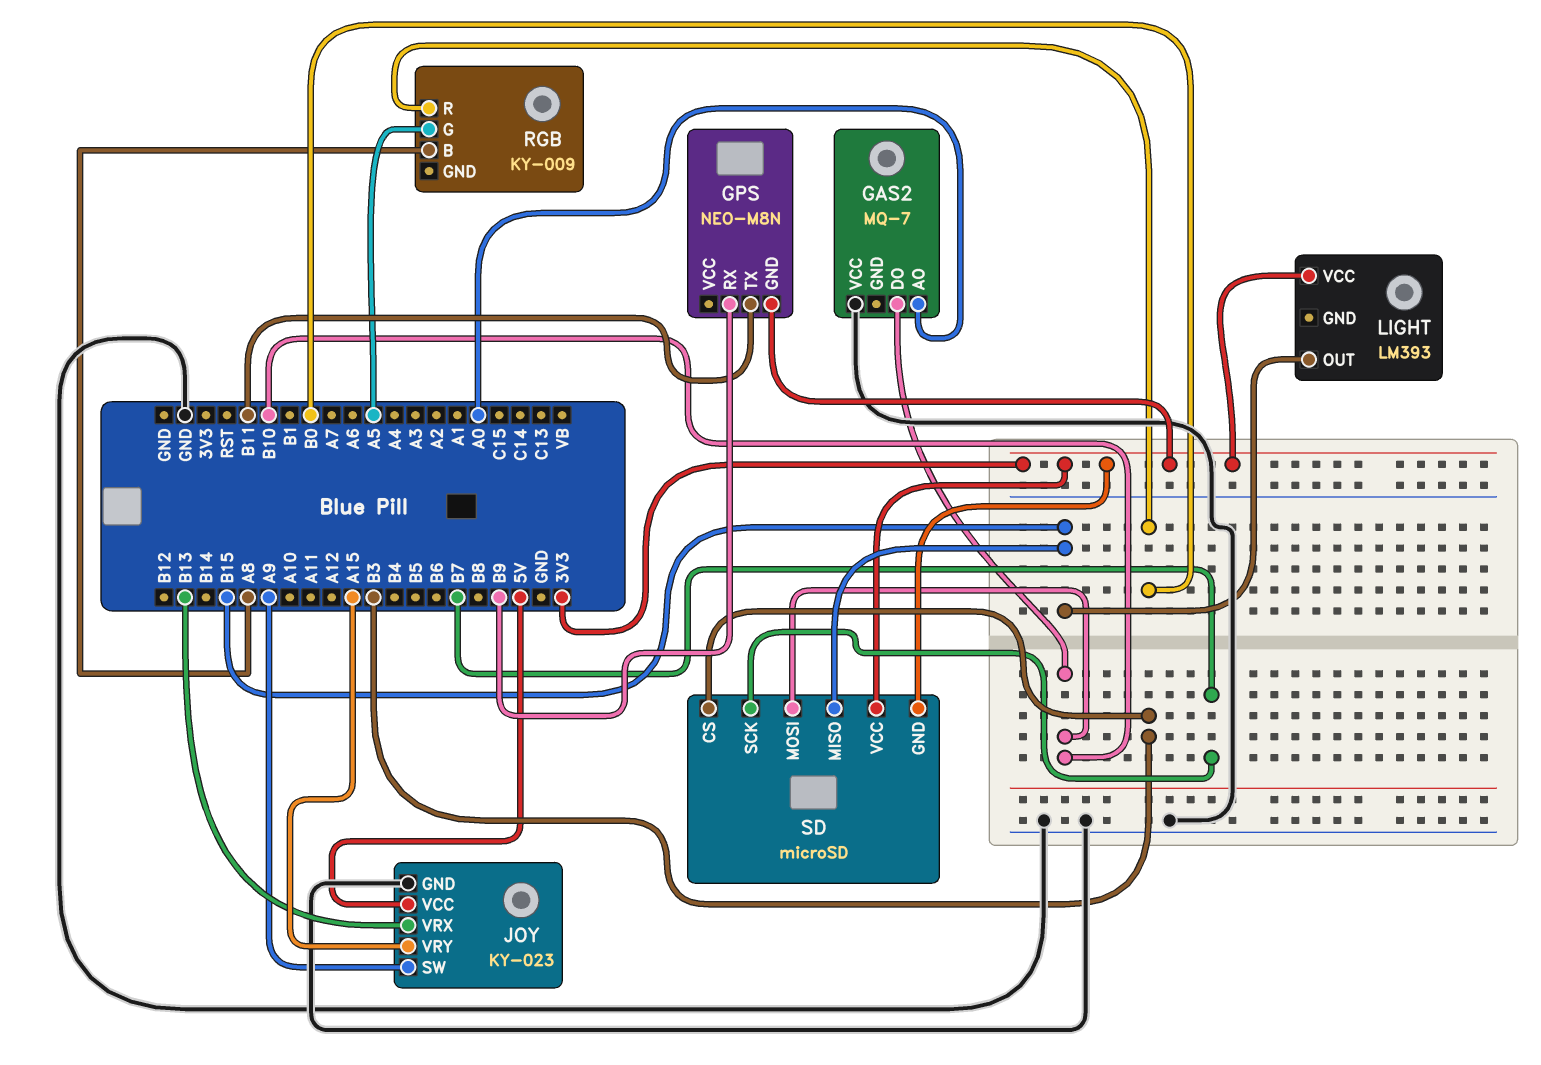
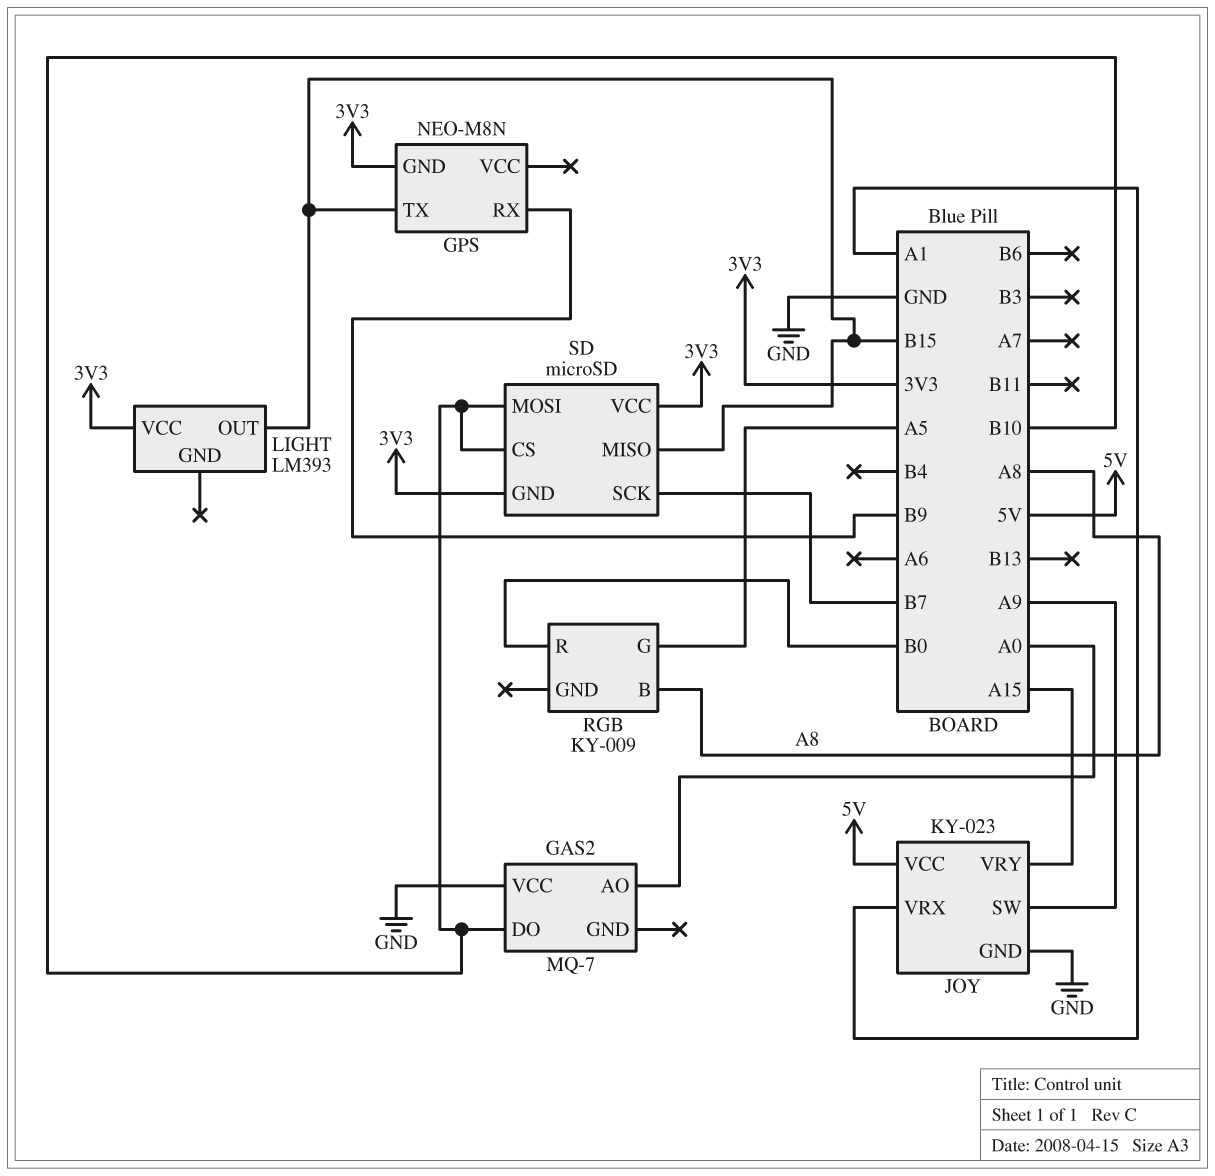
GPS pin TX: B11 -> B15
JOY pin VRX: B13 -> A1
SD pin CS: B3 -> B10

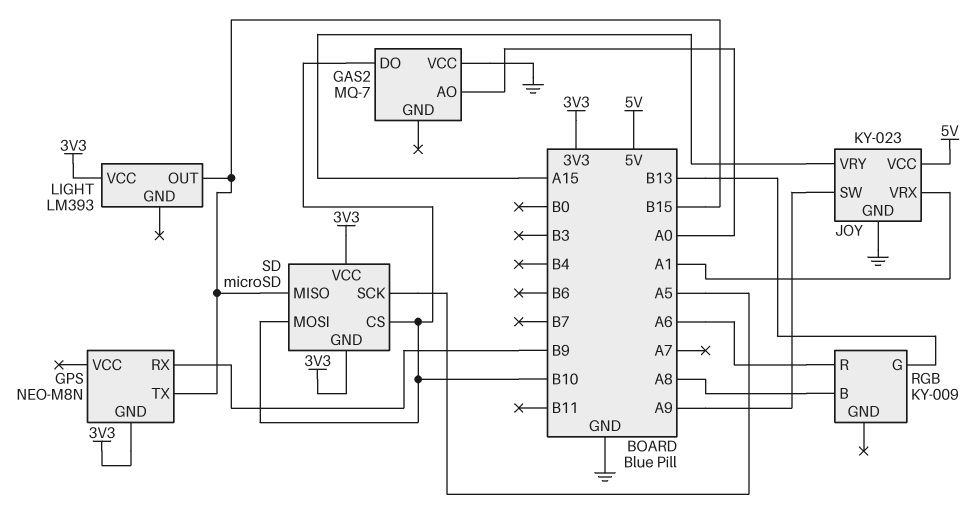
RGB pin G: A5 -> B13
RGB pin R: B0 -> A6
SD pin SCK: B7 -> A5

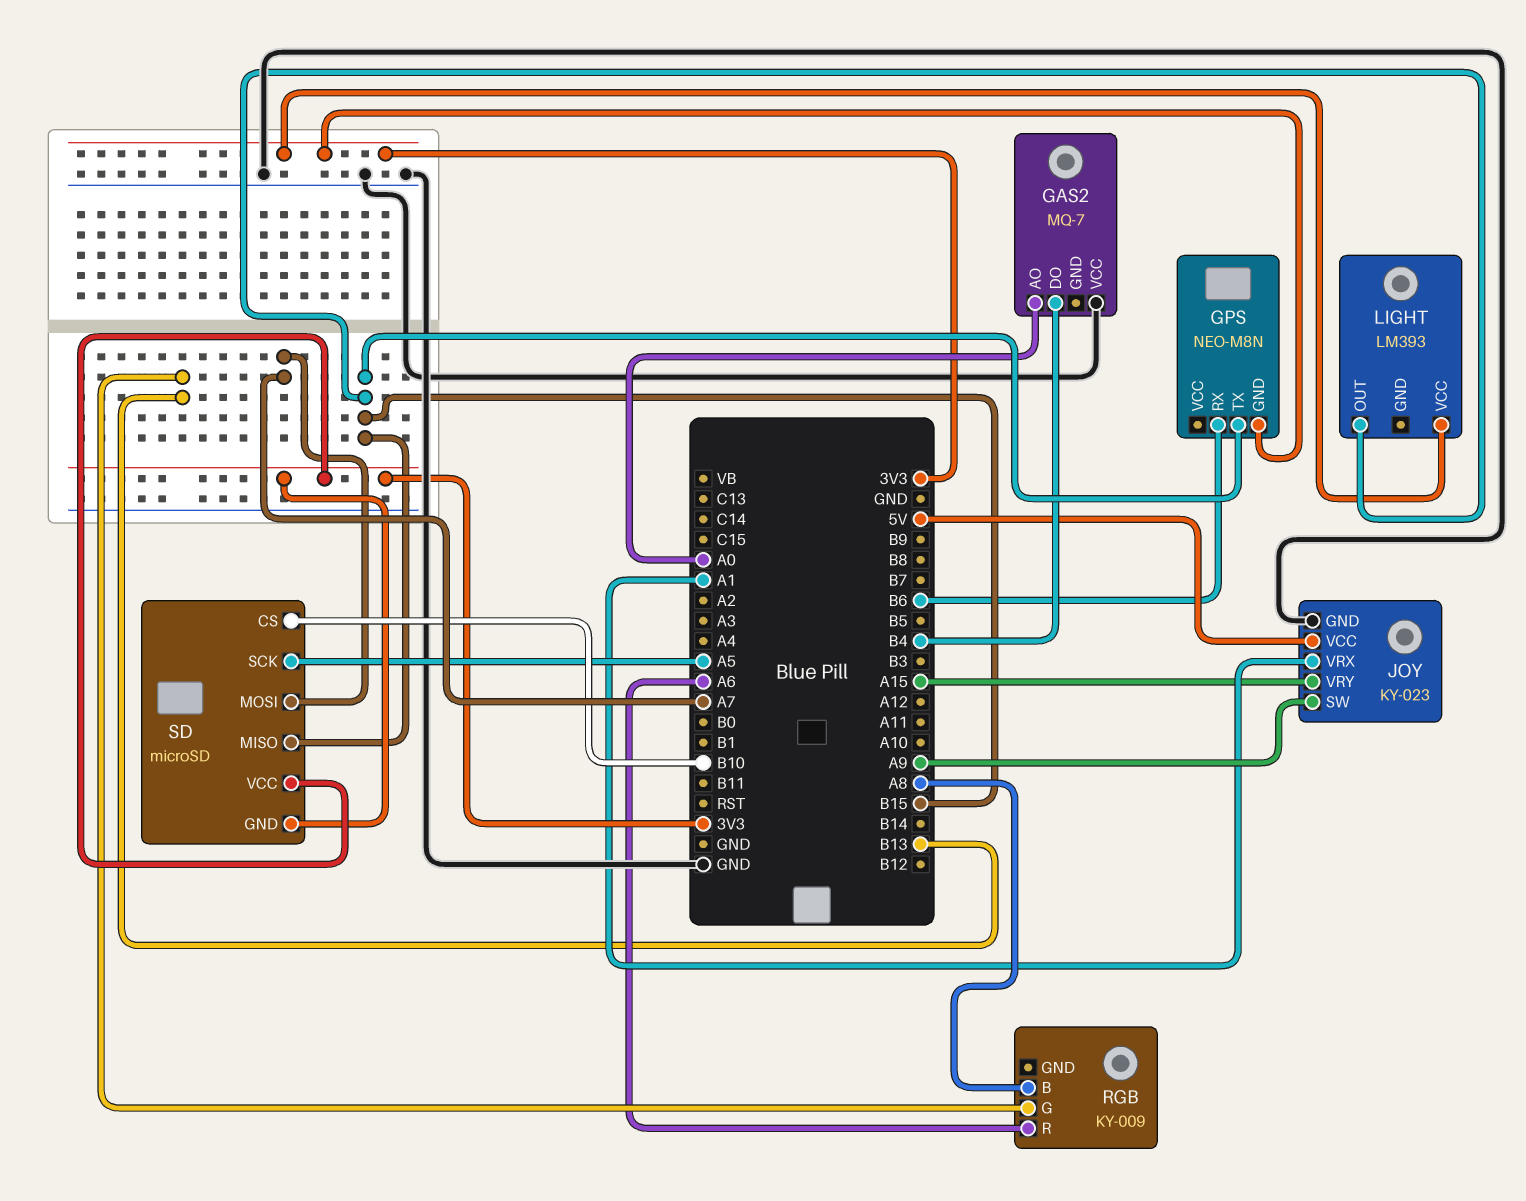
GAS2 pin DO: B10 -> B4
GPS pin RX: B9 -> B6
SD pin MOSI: B10 -> A7

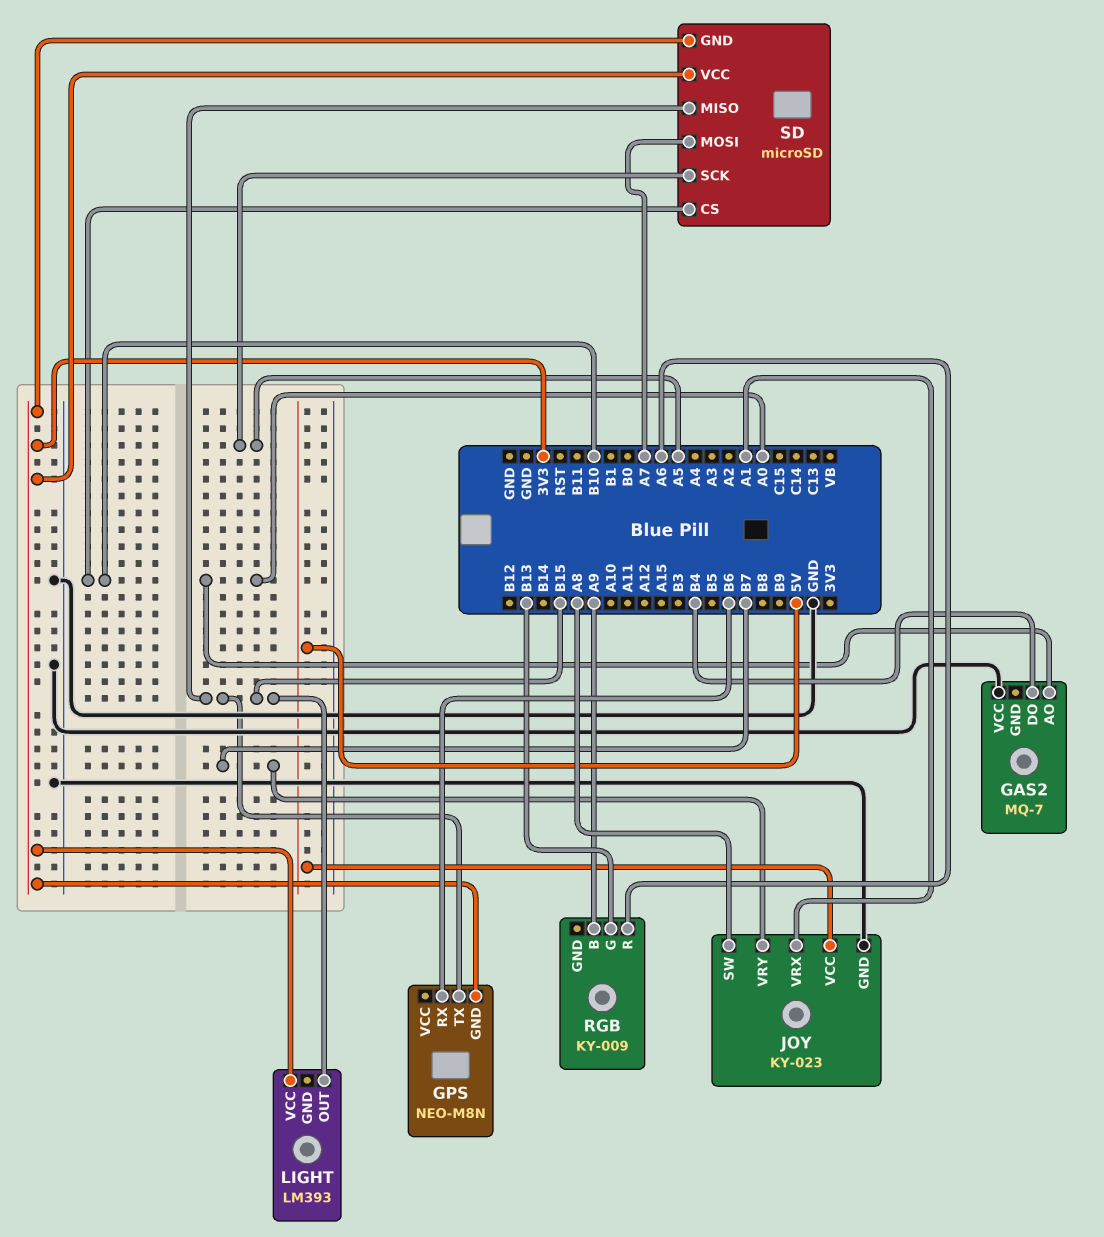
JOY pin SW: A9 -> A8
JOY pin VRY: A15 -> B7
RGB pin B: A8 -> A9

